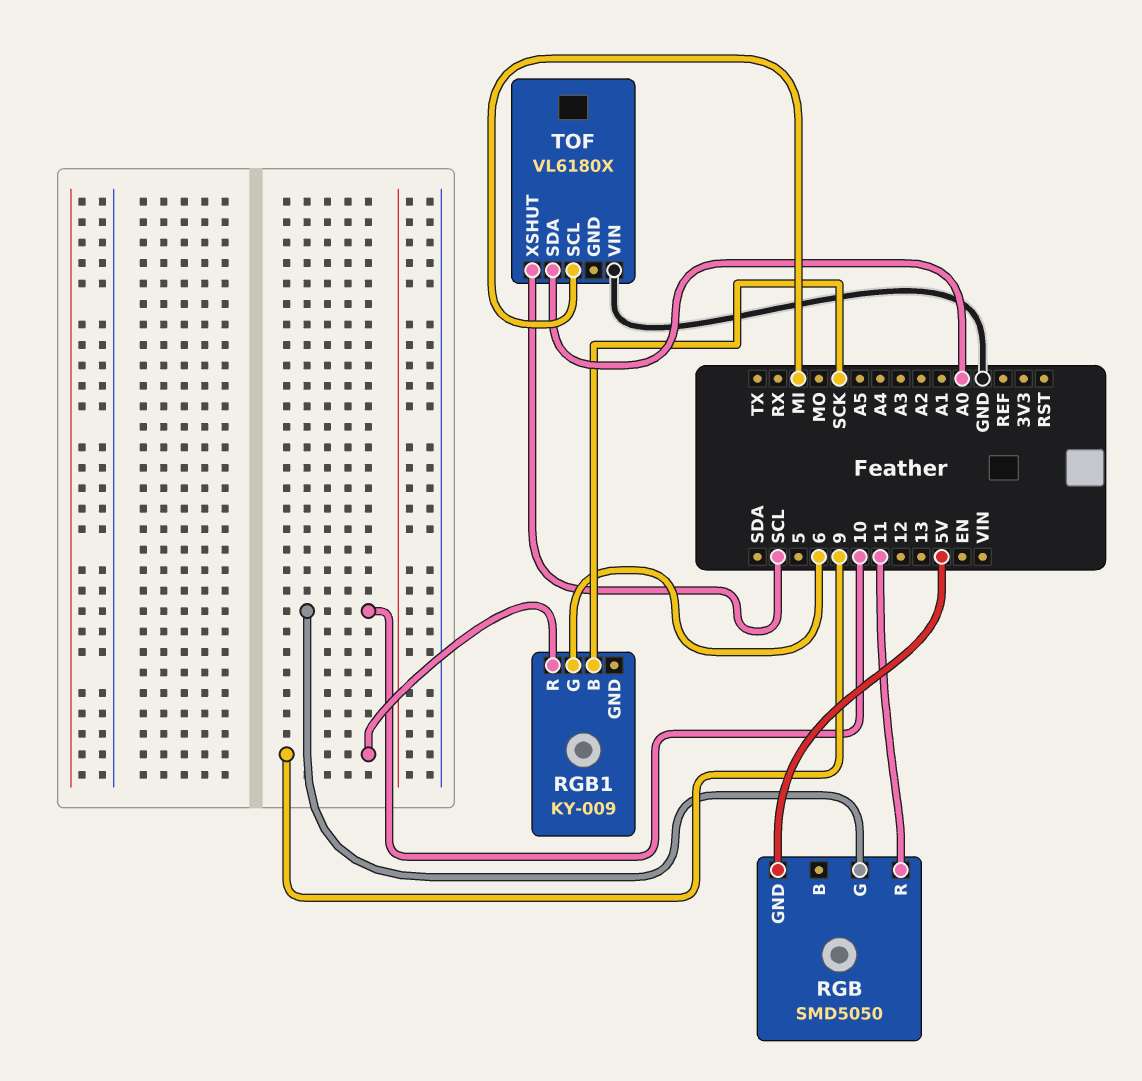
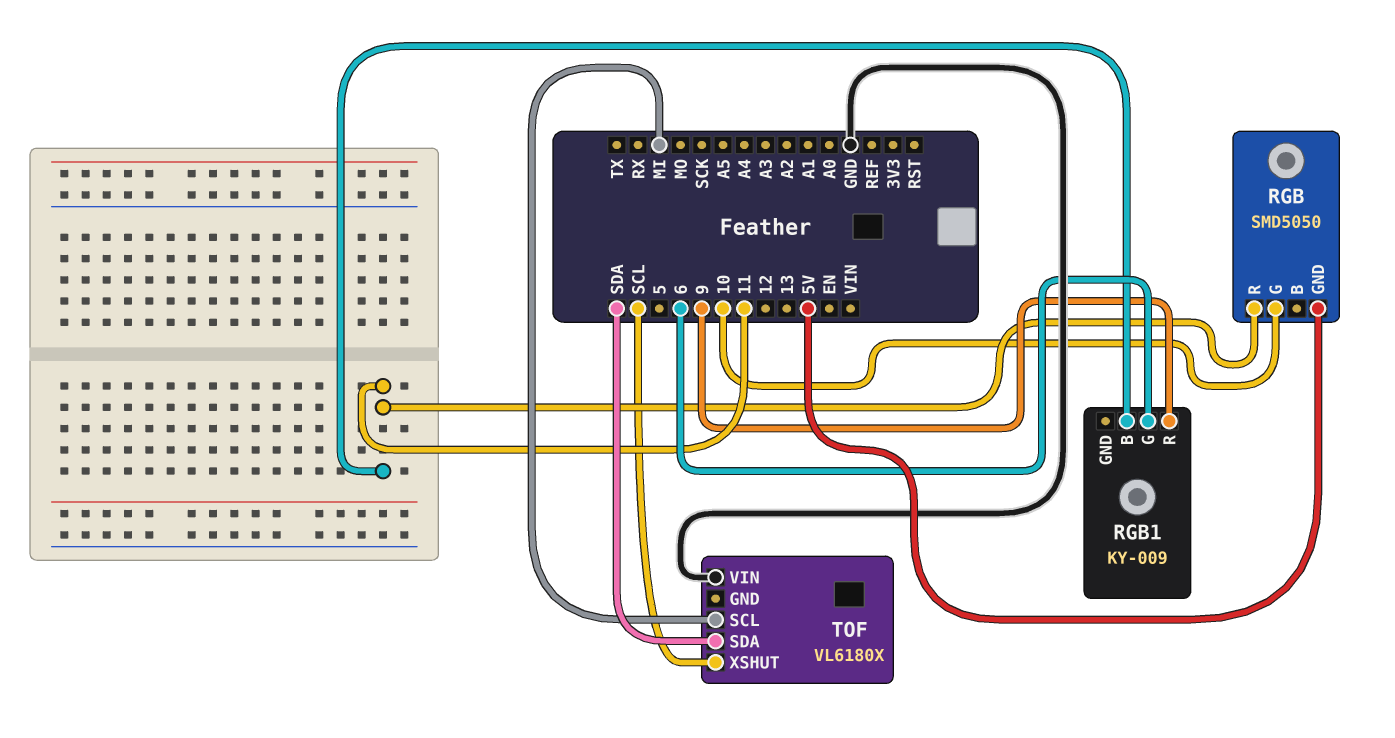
RGB1 pin B: SCK -> 11
TOF pin SDA: A0 -> SDA

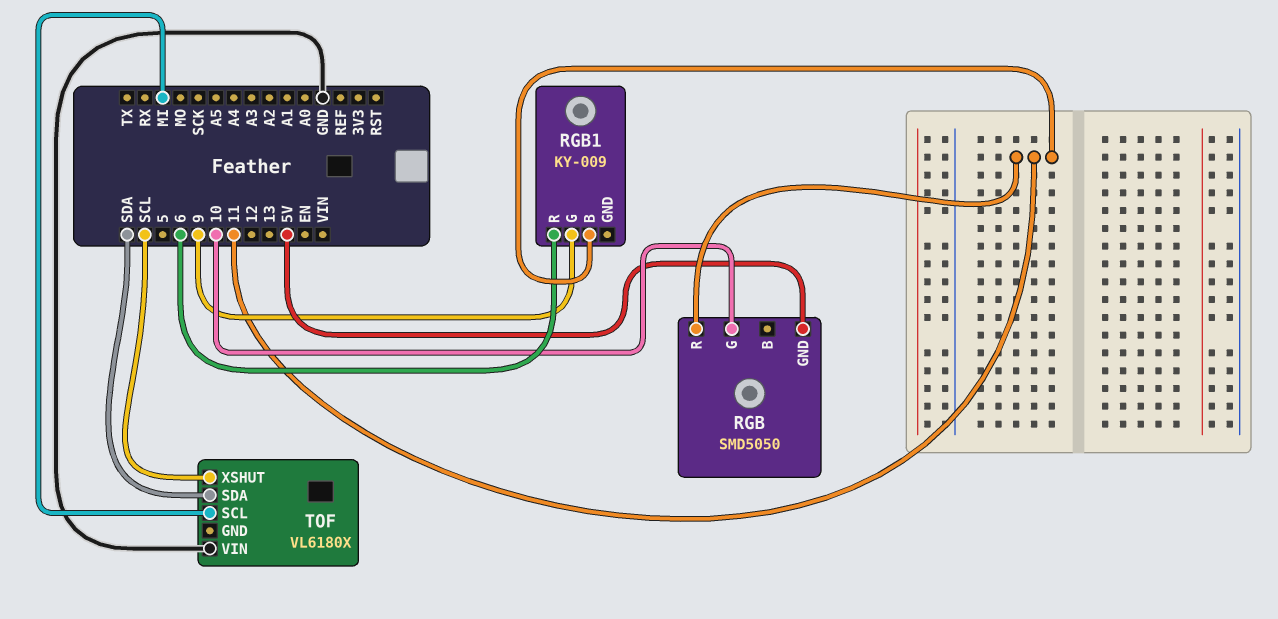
RGB1 pin G: 6 -> 9
RGB1 pin R: 9 -> 6

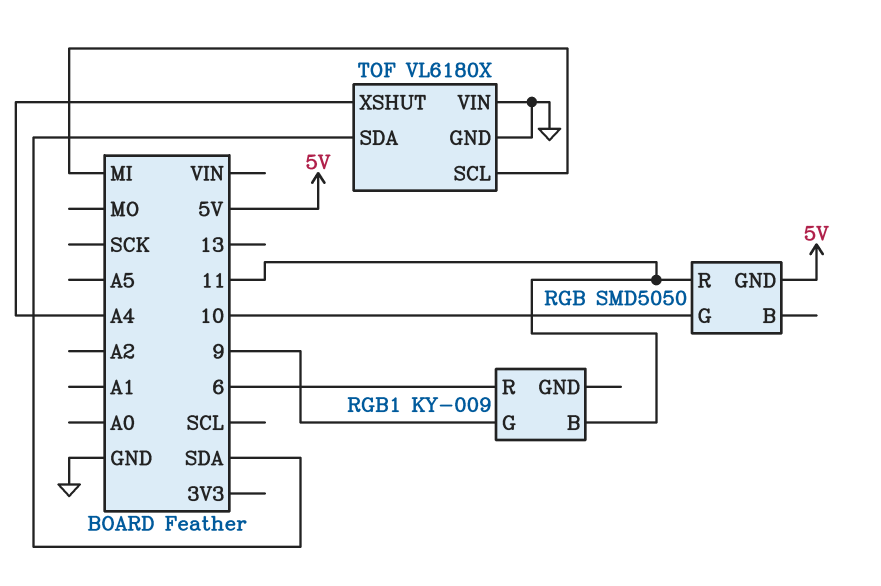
TOF pin GND: none -> GND
TOF pin XSHUT: SCL -> A4

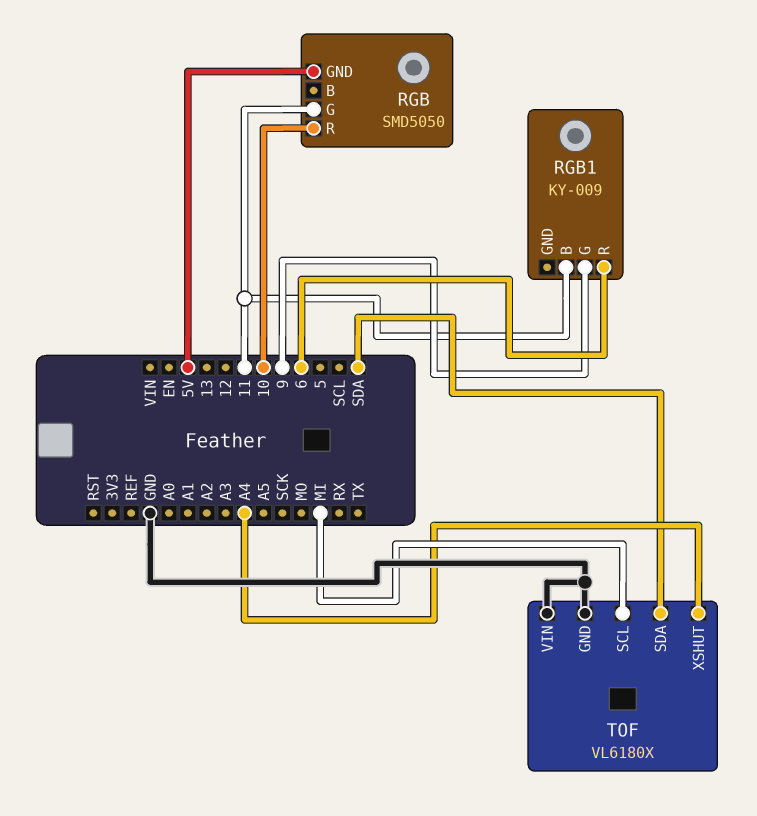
RGB pin G: 10 -> 11
RGB pin R: 11 -> 10

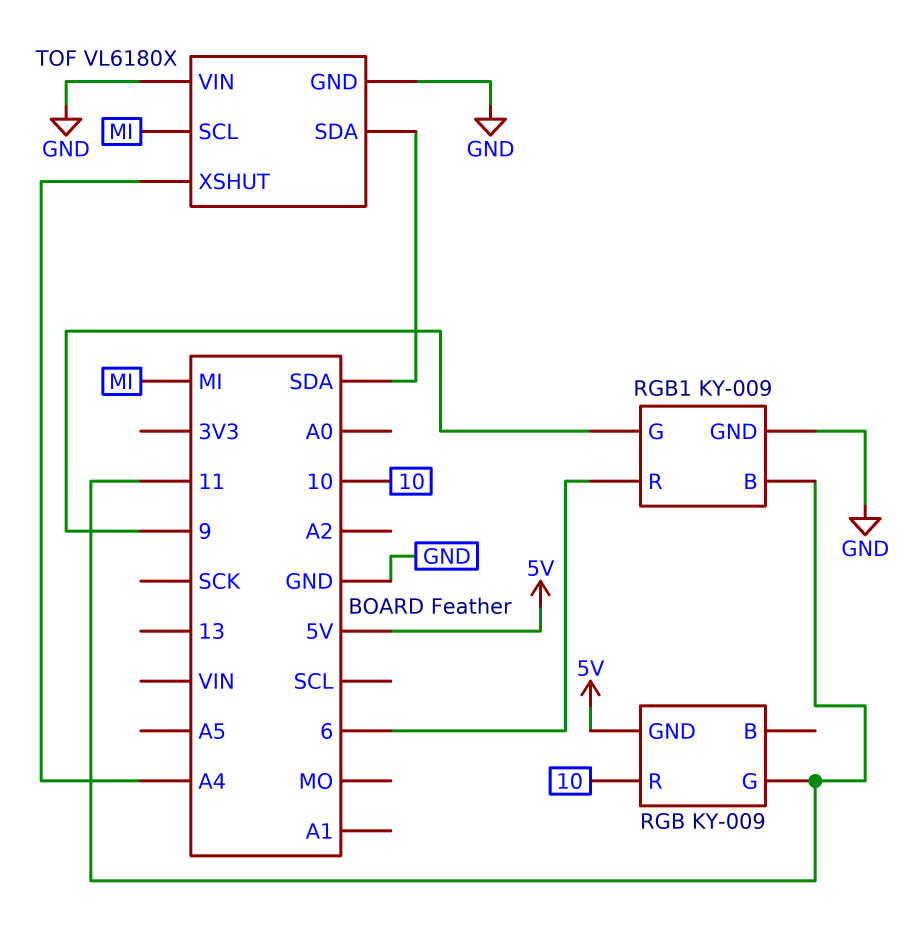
RGB: SMD5050 -> KY-009
RGB1 pin GND: none -> GND

